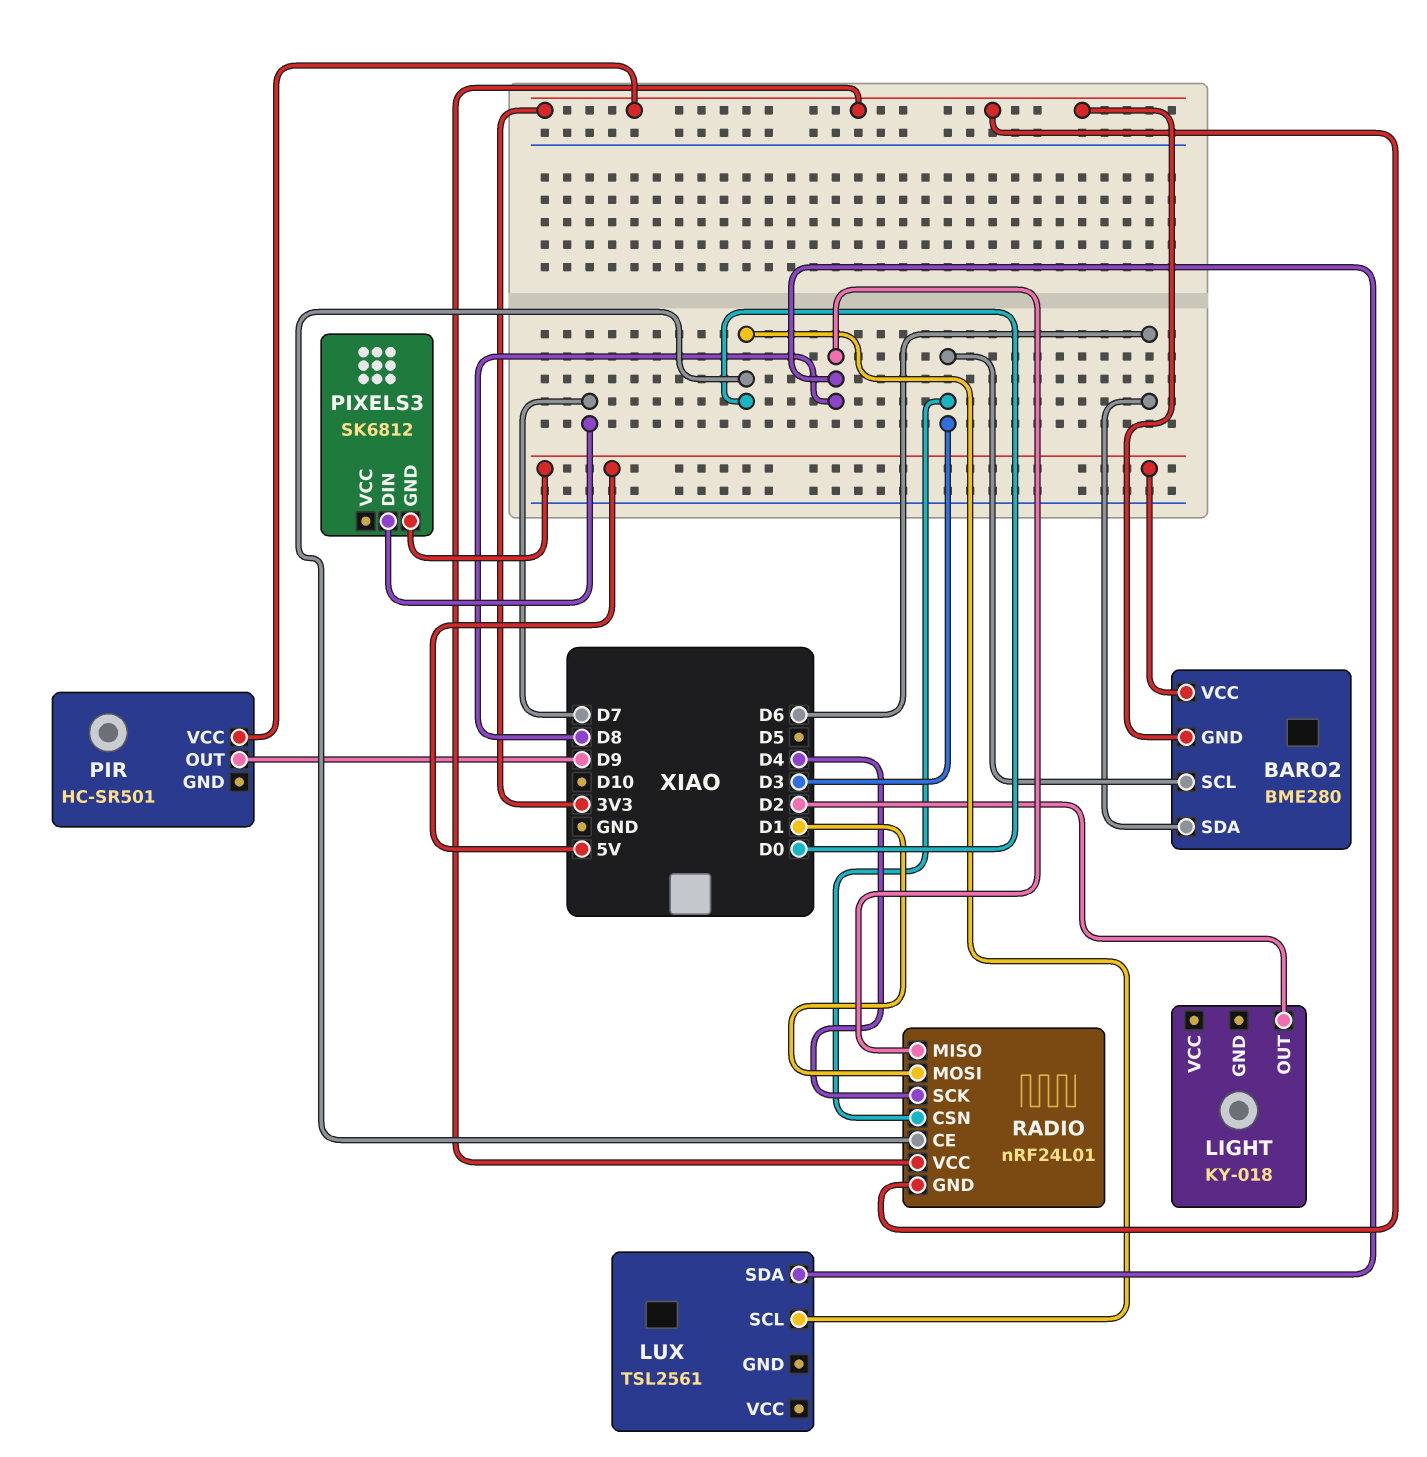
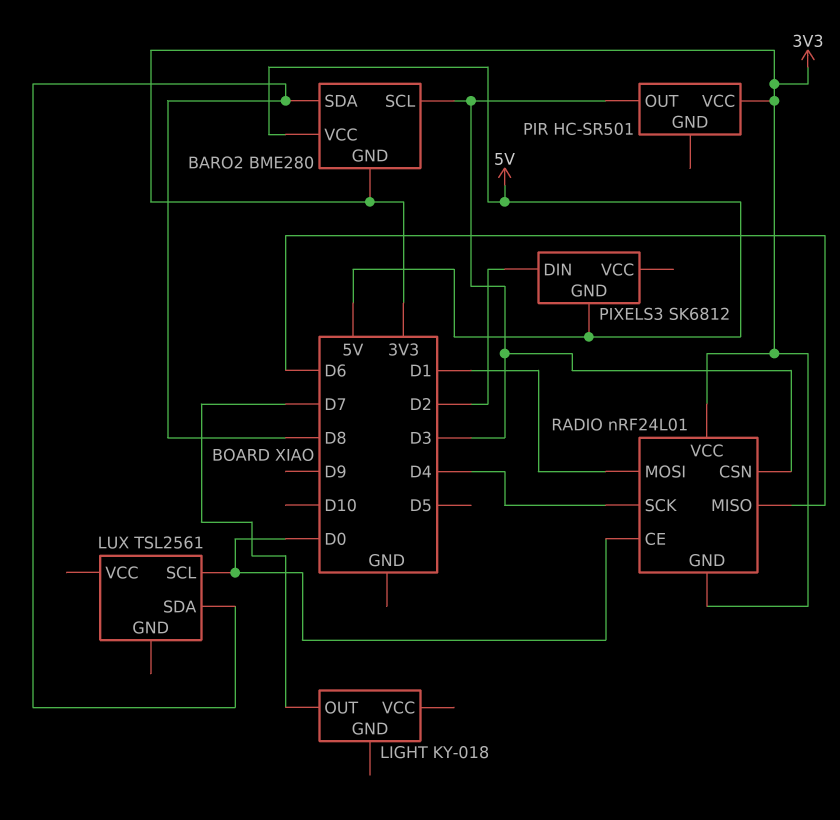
BARO2 pin SDA: D6 -> D8
LIGHT pin OUT: D2 -> D7
PIR pin OUT: D9 -> D3
PIXELS3 pin DIN: D7 -> D2
RADIO pin MISO: D8 -> D6

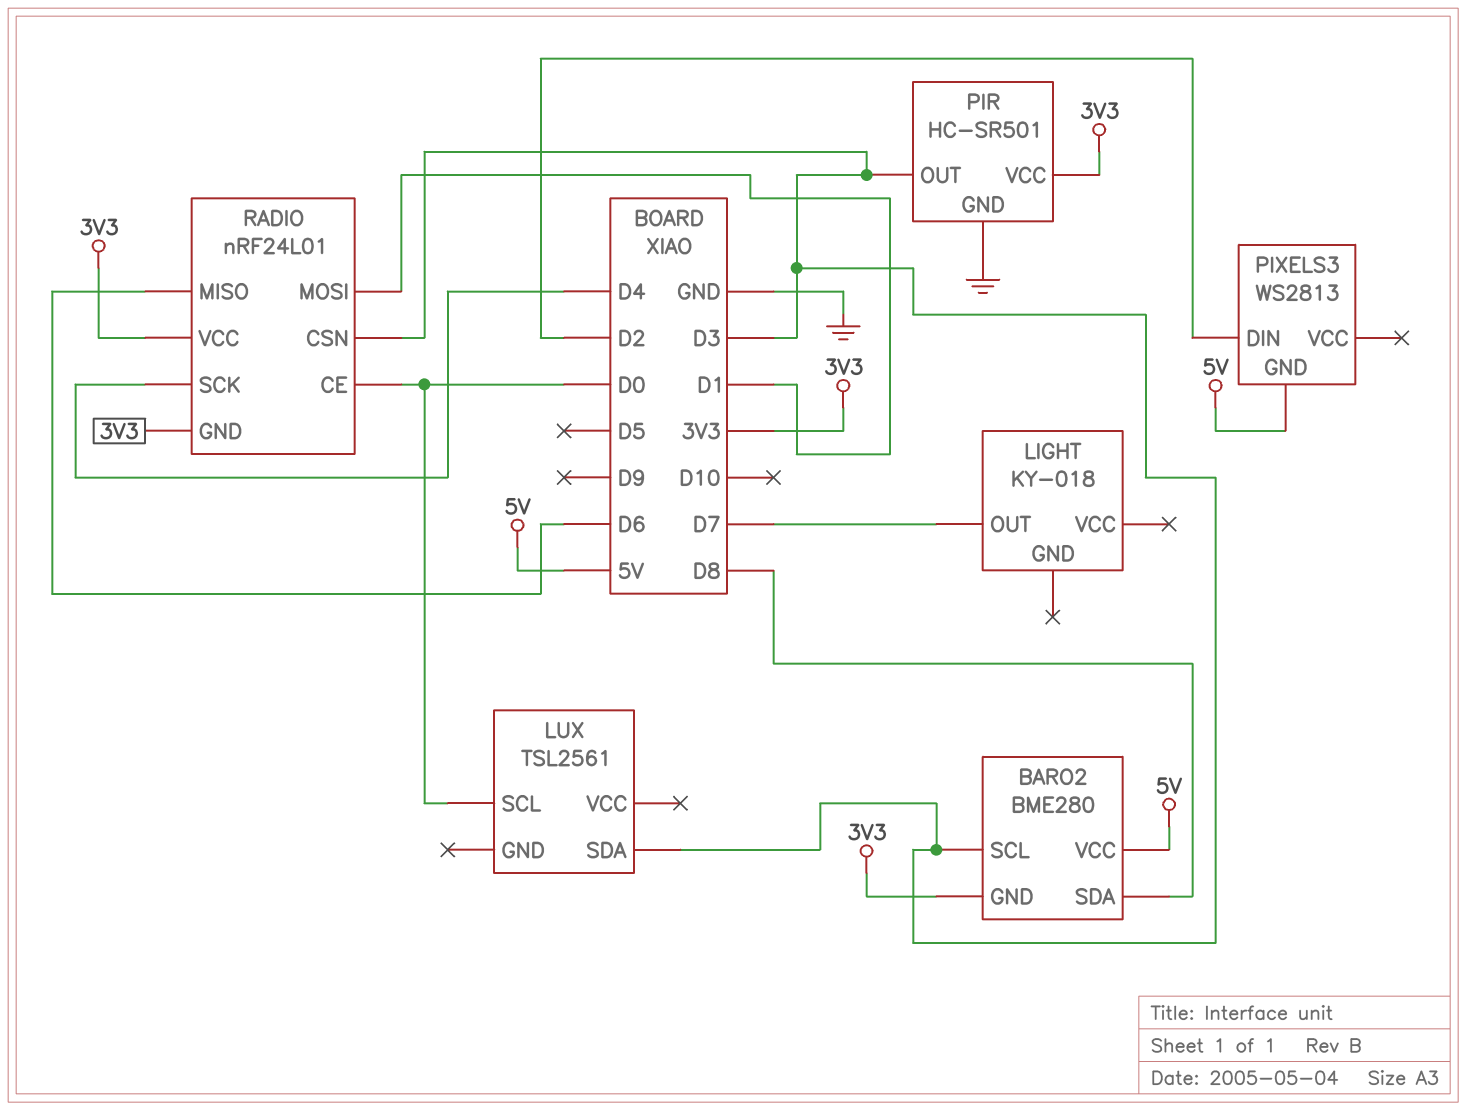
LUX pin SDA: D8 -> D3
PIR pin GND: none -> GND
PIXELS3: SK6812 -> WS2813

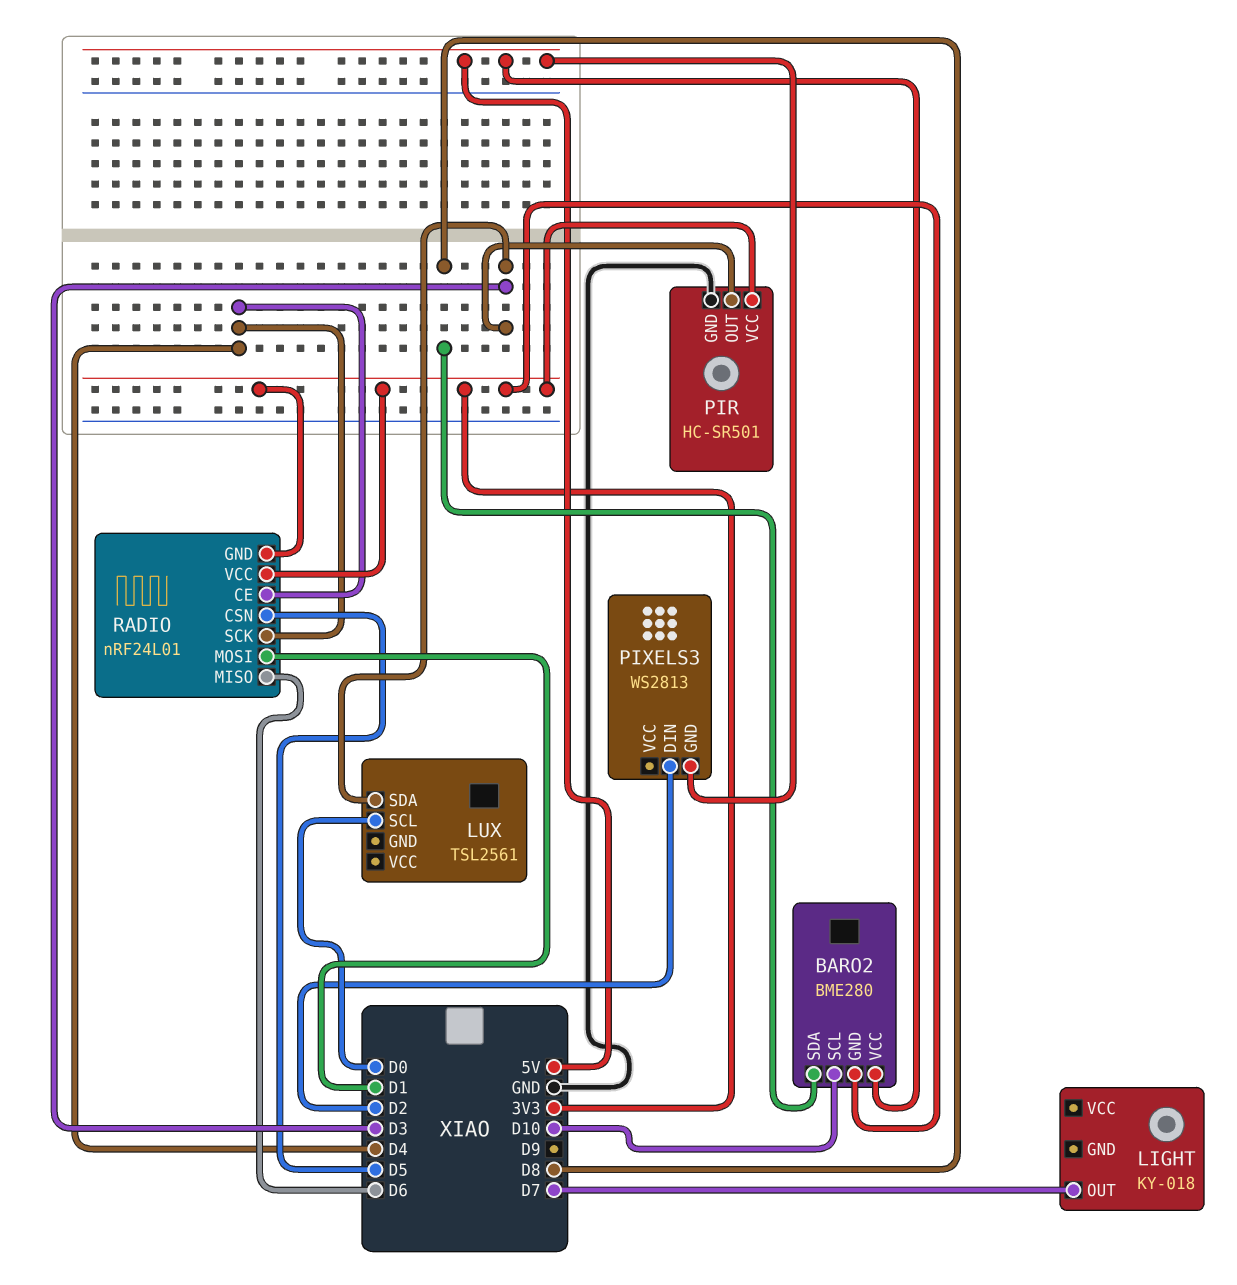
BARO2 pin SCL: D3 -> D10
RADIO pin CE: D0 -> D4
RADIO pin CSN: D3 -> D5

